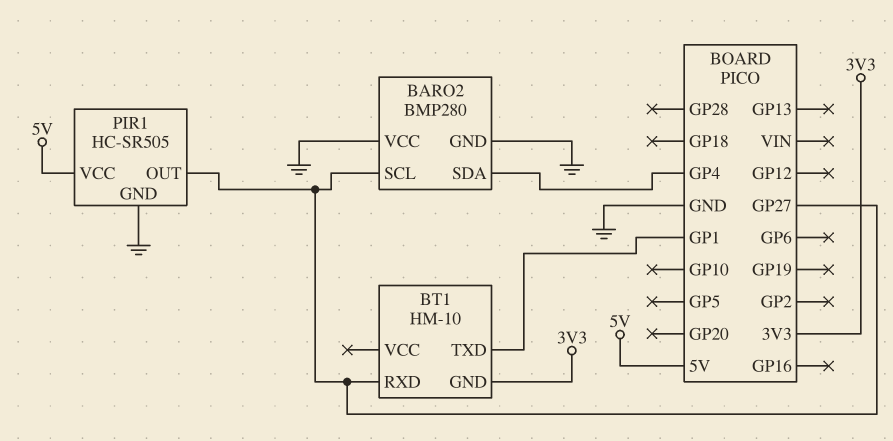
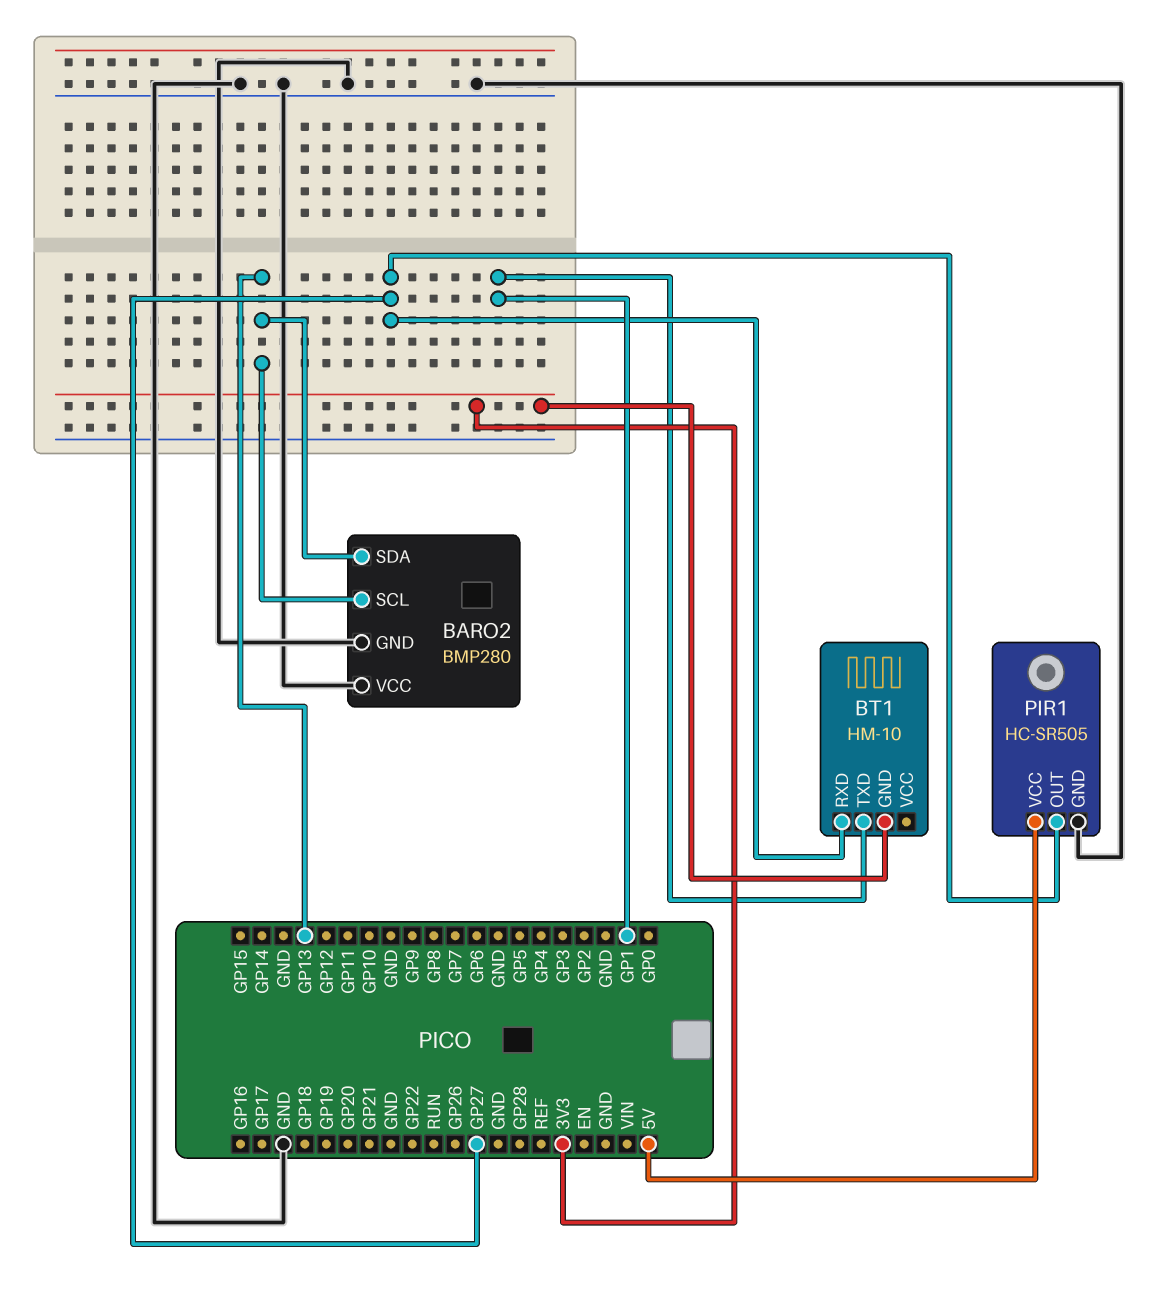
BARO2 pin SCL: GP27 -> GP13
BARO2 pin SDA: GP4 -> GP13

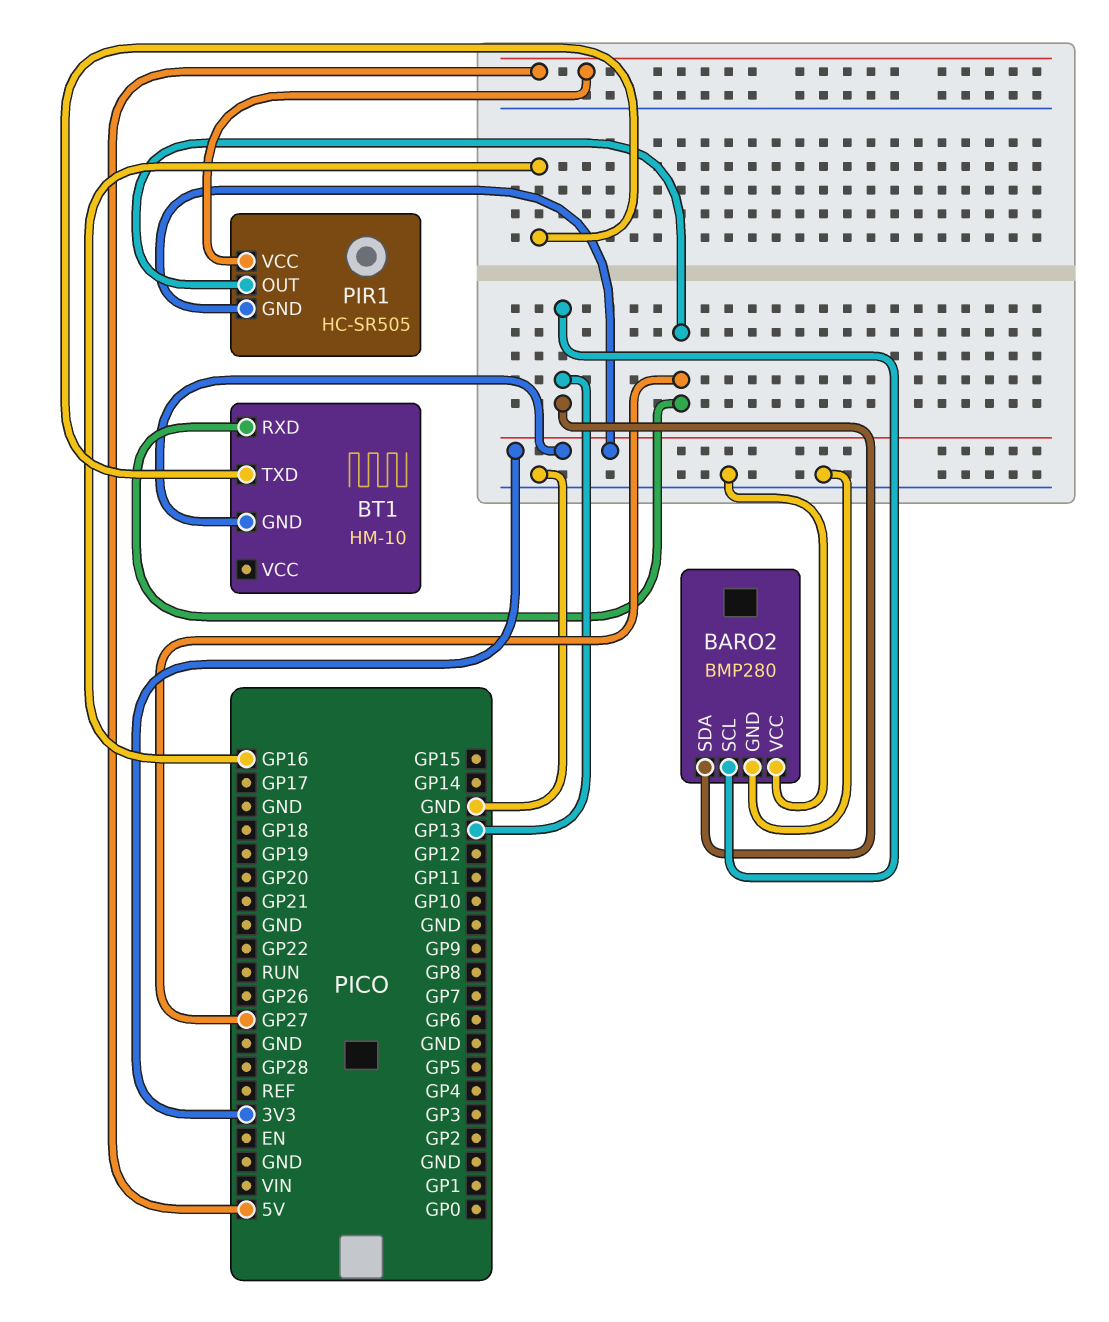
BT1 pin TXD: GP1 -> GP16
PIR1 pin GND: GND -> 3V3

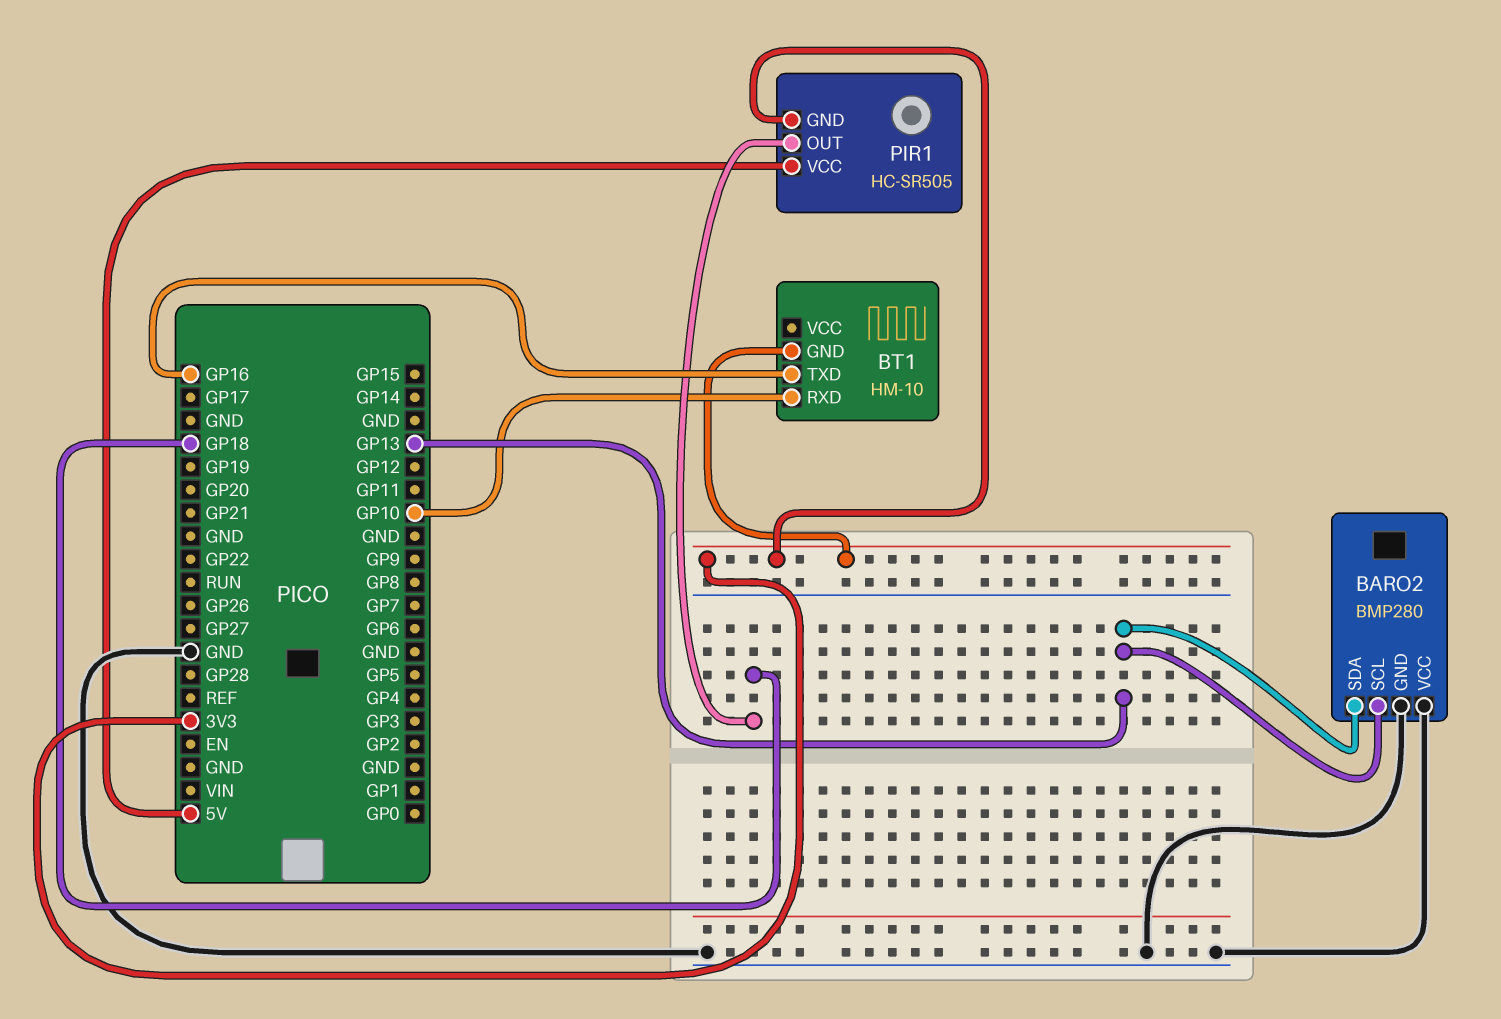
BT1 pin RXD: GP27 -> GP10
PIR1 pin OUT: GP27 -> GP18

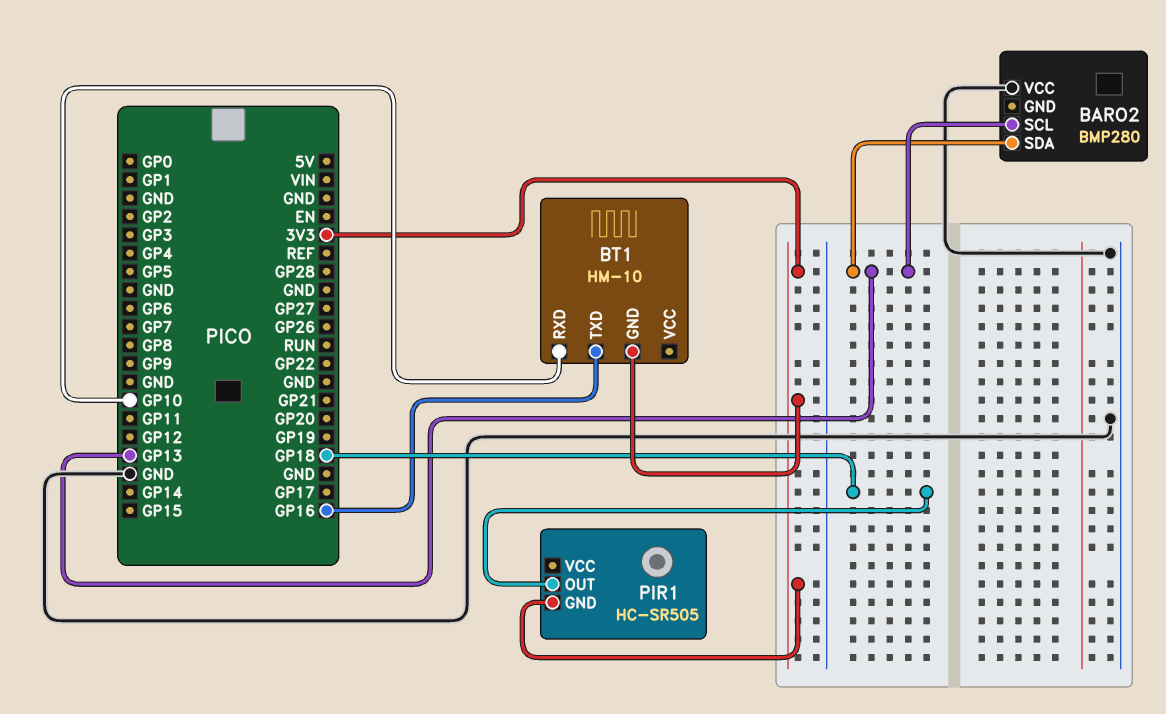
BARO2 pin GND: GND -> none
PIR1 pin VCC: 5V -> none

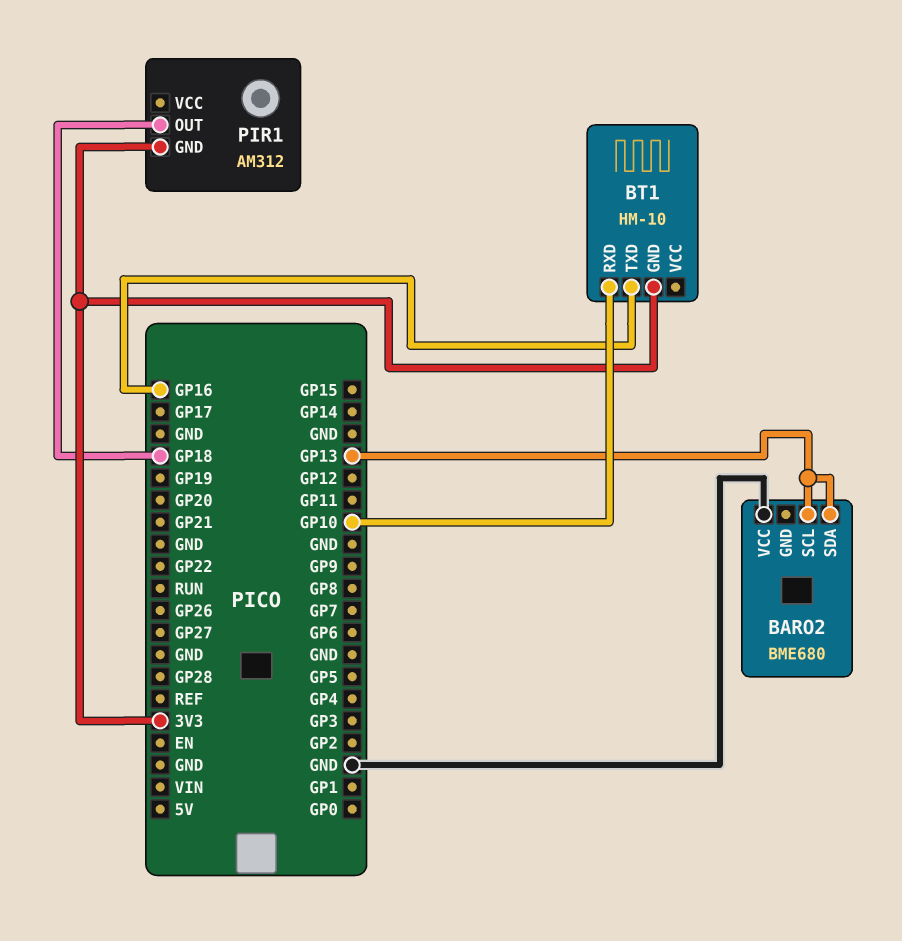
BARO2: BMP280 -> BME680
PIR1: HC-SR505 -> AM312

